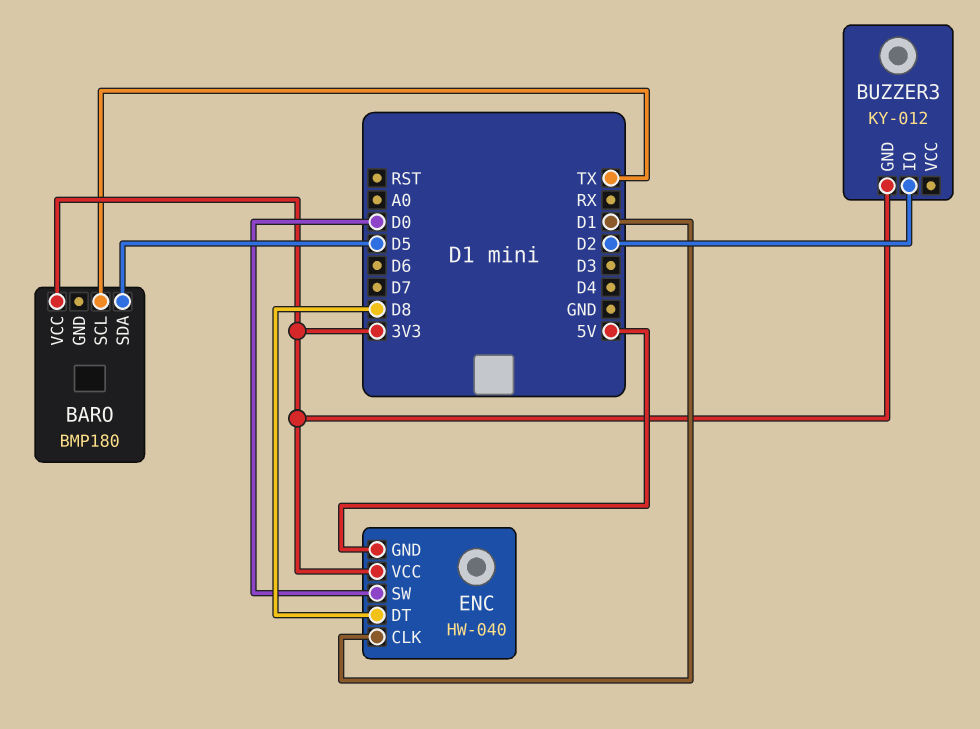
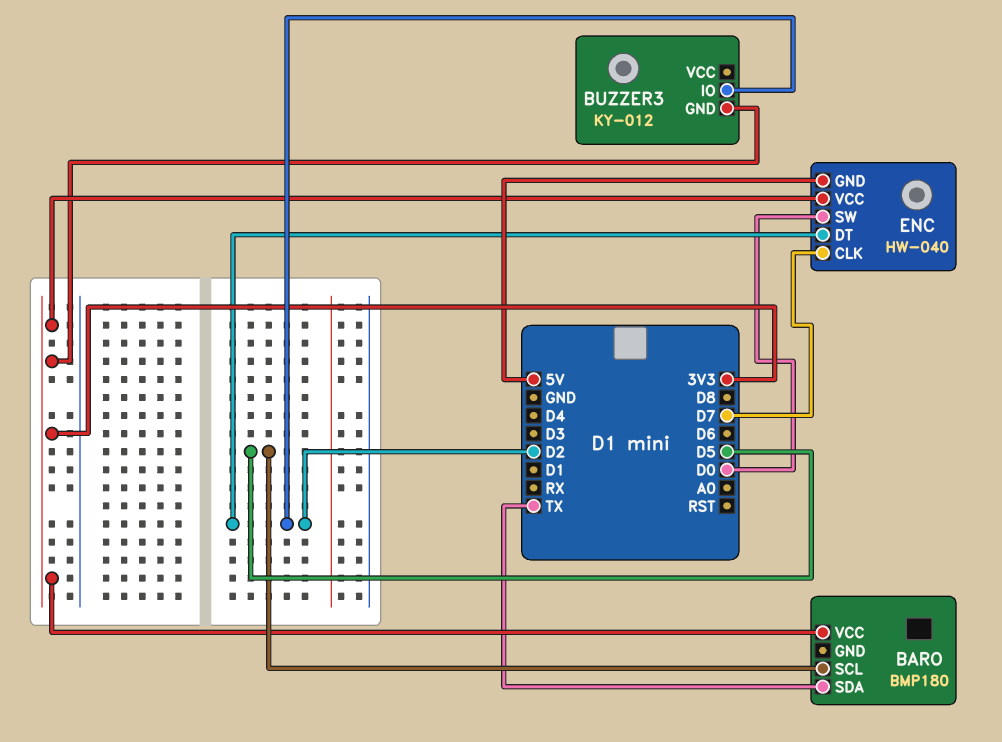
BARO pin SCL: TX -> D5
BARO pin SDA: D5 -> TX
ENC pin CLK: D1 -> D7
ENC pin DT: D8 -> D2

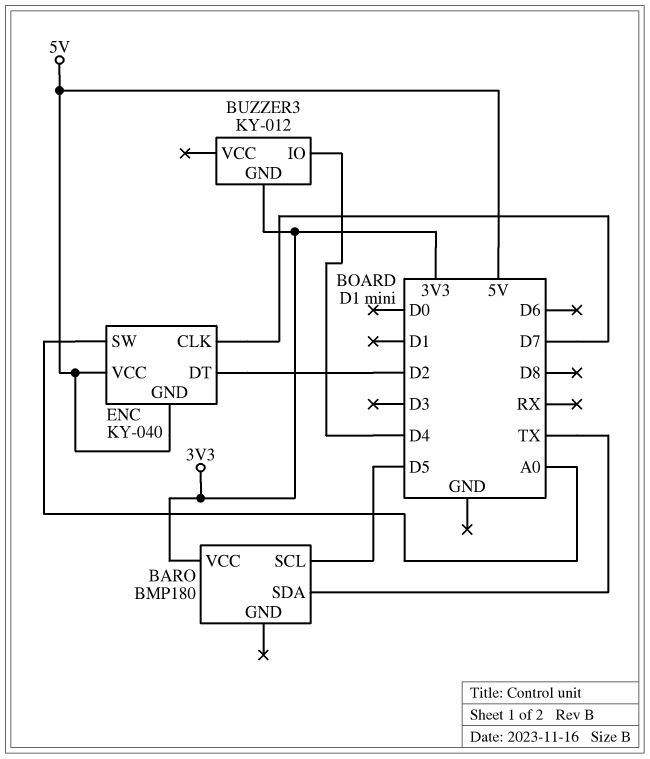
BUZZER3 pin IO: D2 -> D4
ENC: HW-040 -> KY-040
ENC pin SW: D0 -> A0
ENC pin VCC: 3V3 -> 5V

